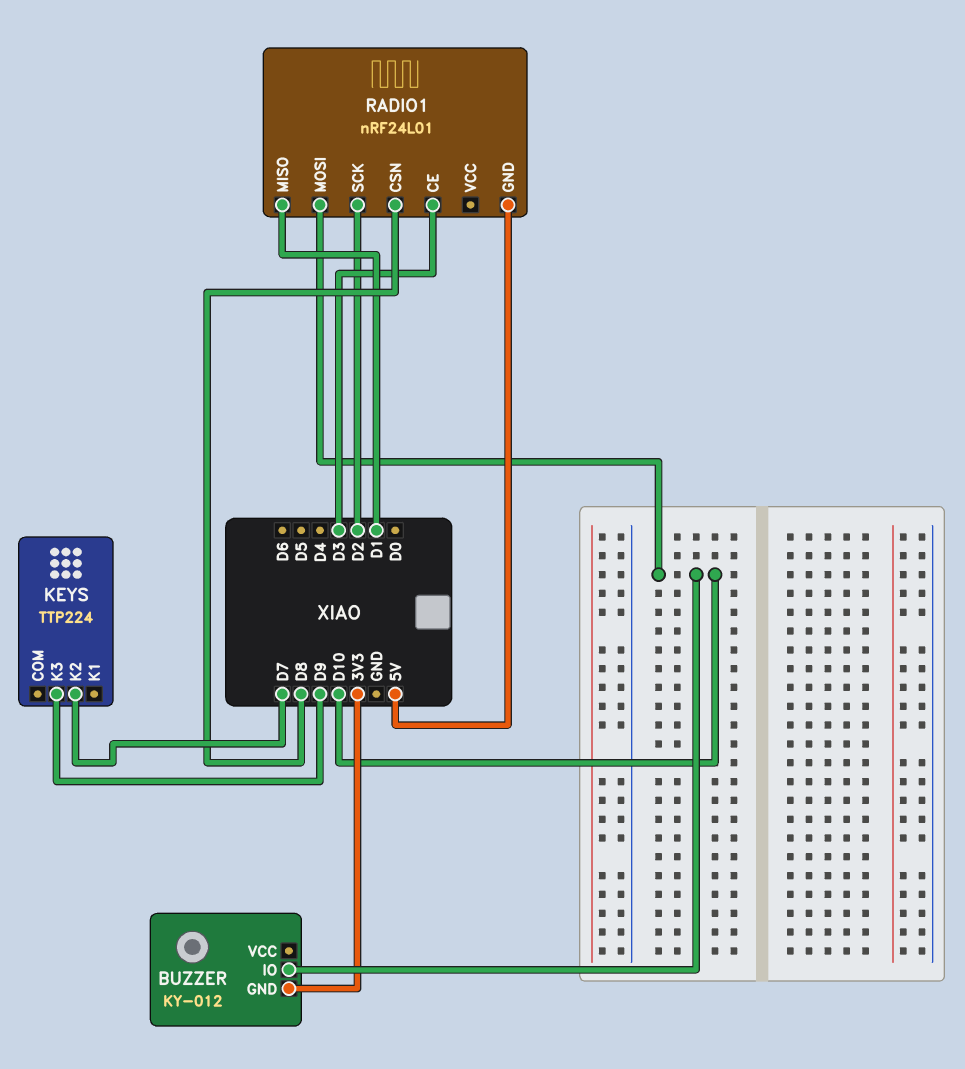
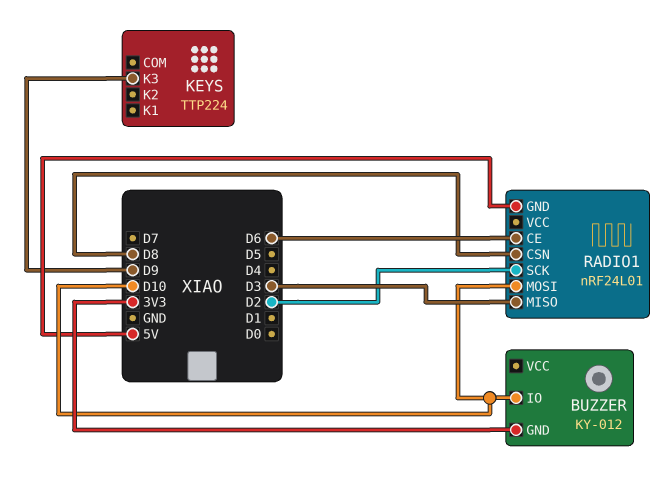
KEYS pin K2: D7 -> none
RADIO1 pin CE: D3 -> D6
RADIO1 pin MISO: D1 -> D3

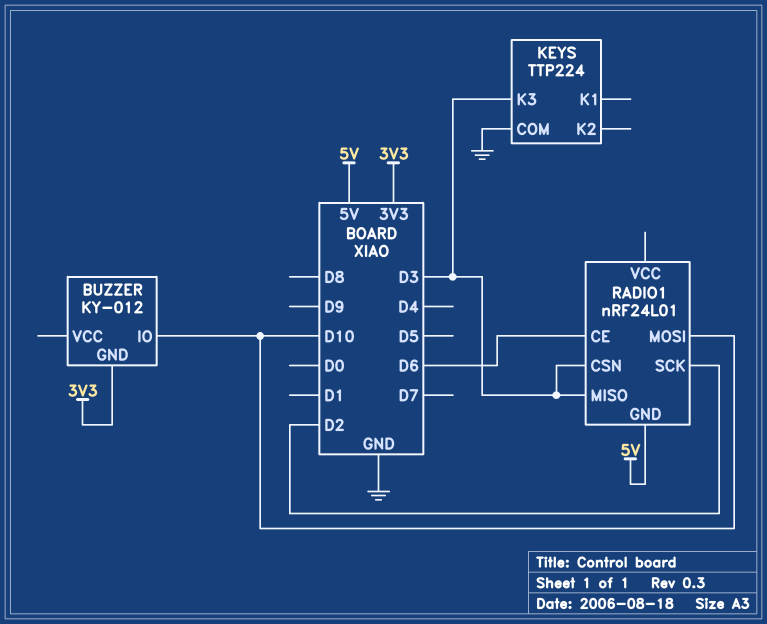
KEYS pin COM: none -> GND
KEYS pin K3: D9 -> D3
RADIO1 pin CSN: D8 -> D3

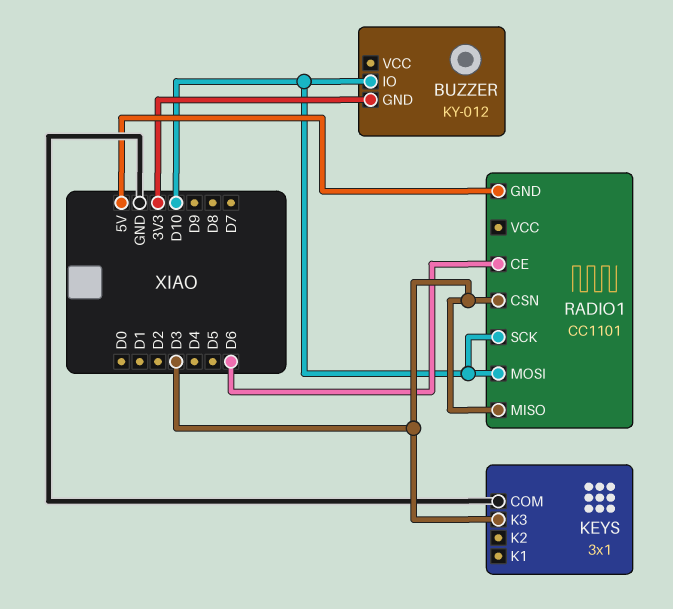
KEYS: TTP224 -> 3x1
RADIO1: nRF24L01 -> CC1101
RADIO1 pin SCK: D2 -> D10

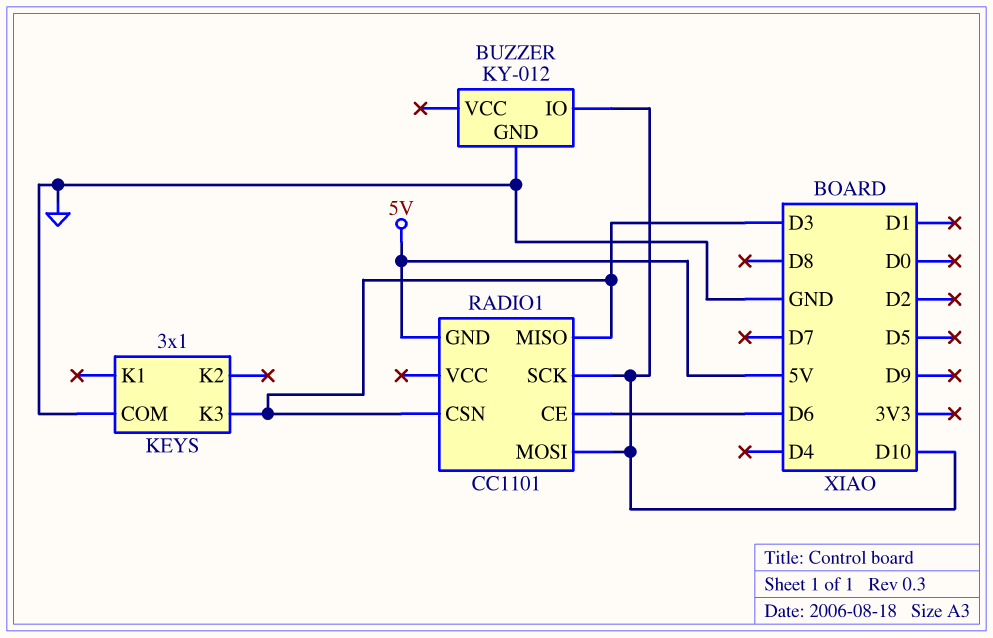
BUZZER pin GND: 3V3 -> GND

